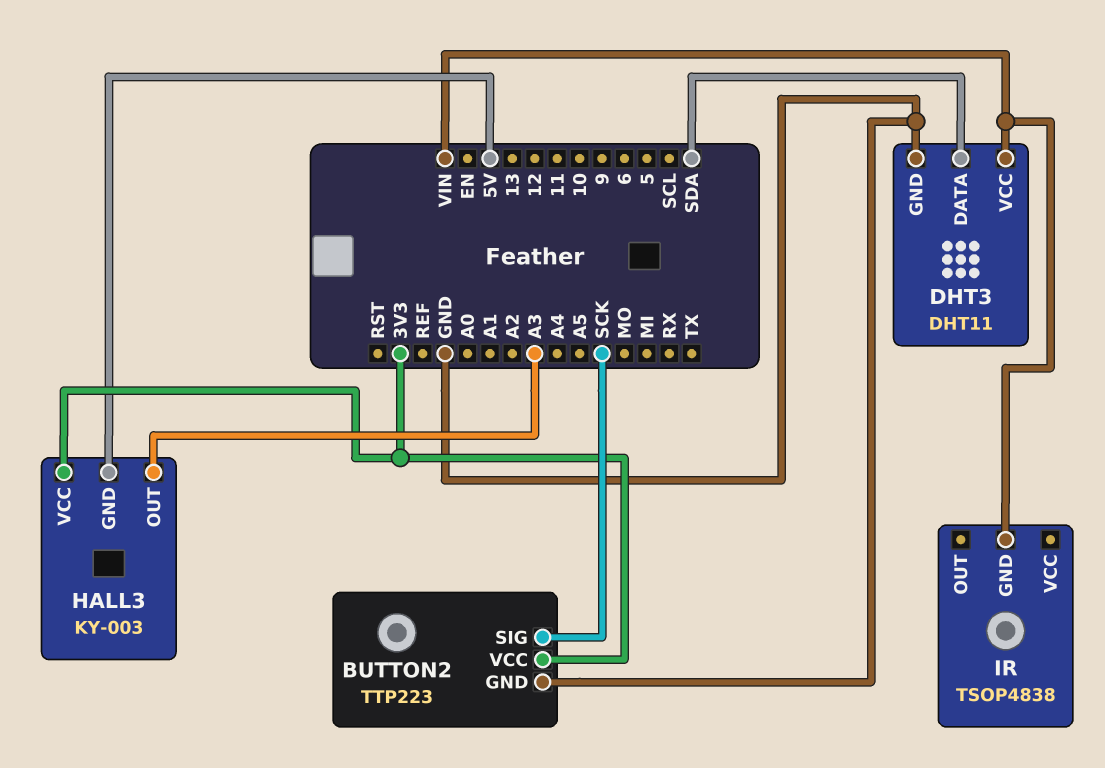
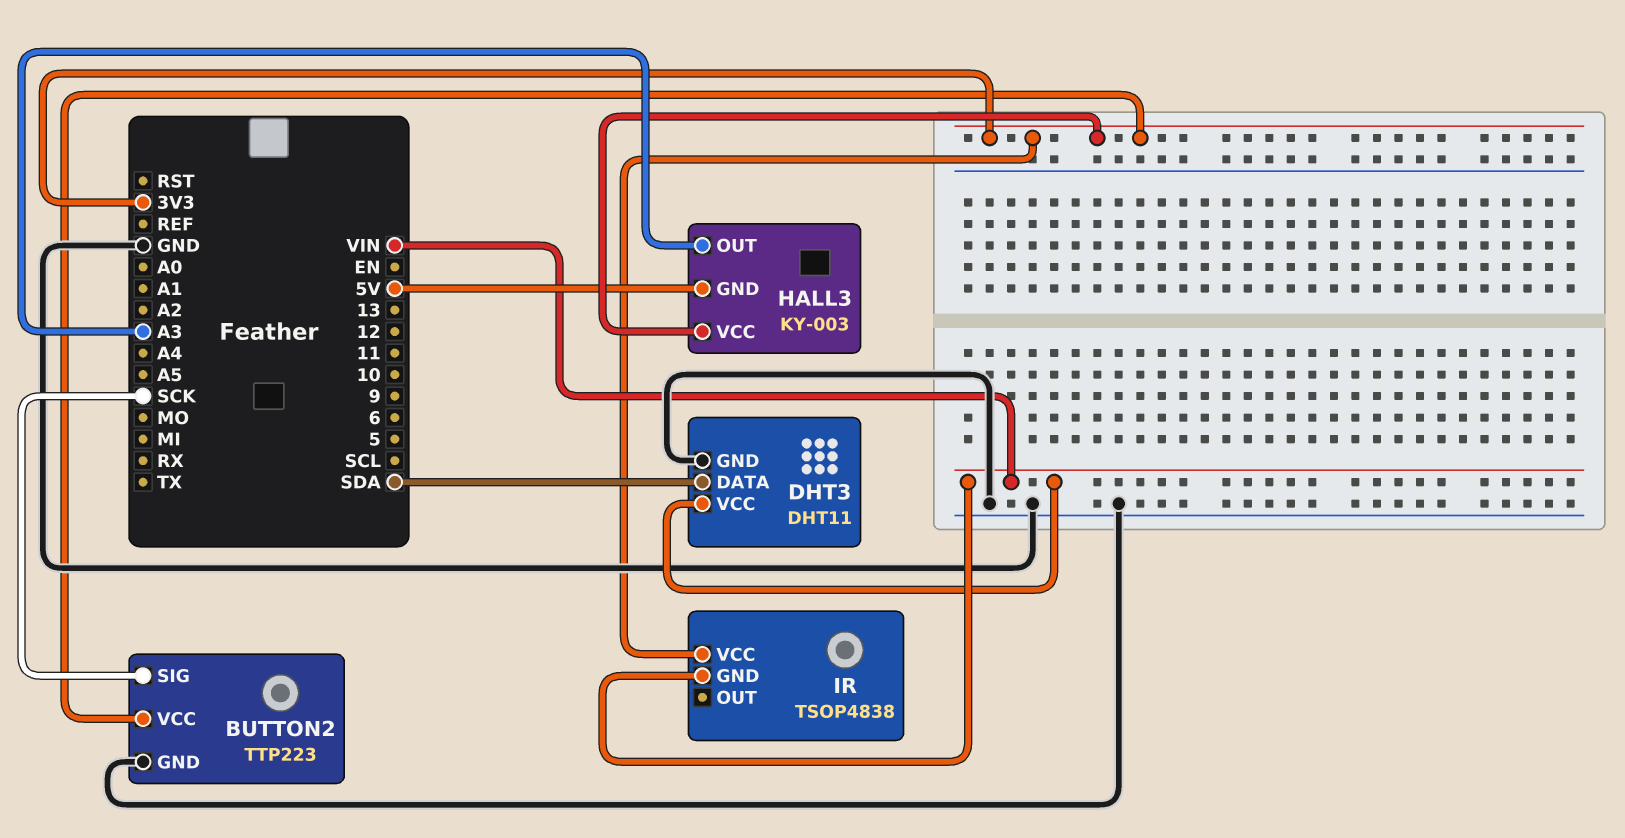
IR pin VCC: none -> 3V3

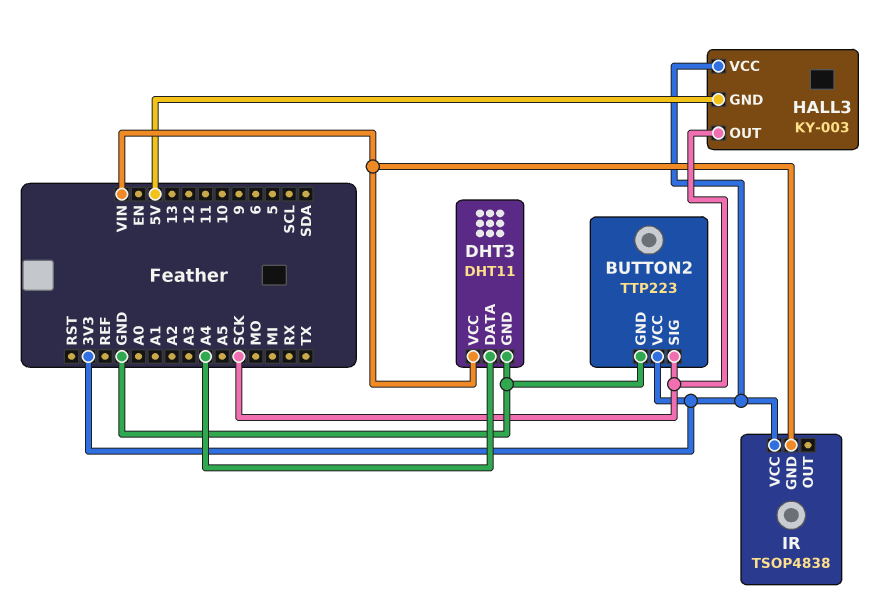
DHT3 pin DATA: SDA -> A4
HALL3 pin OUT: A3 -> SCK

